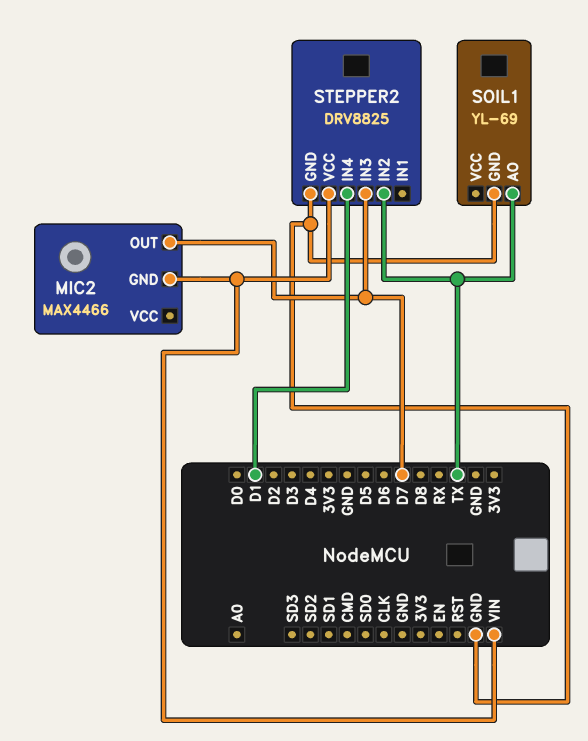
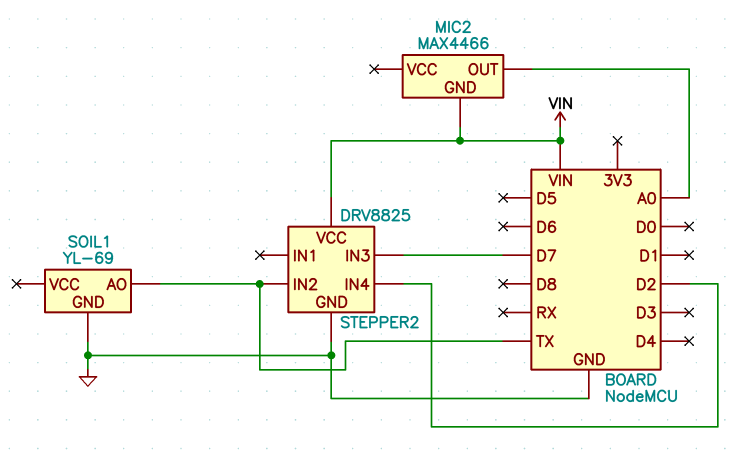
MIC2 pin OUT: D7 -> A0
STEPPER2 pin IN4: D1 -> D2

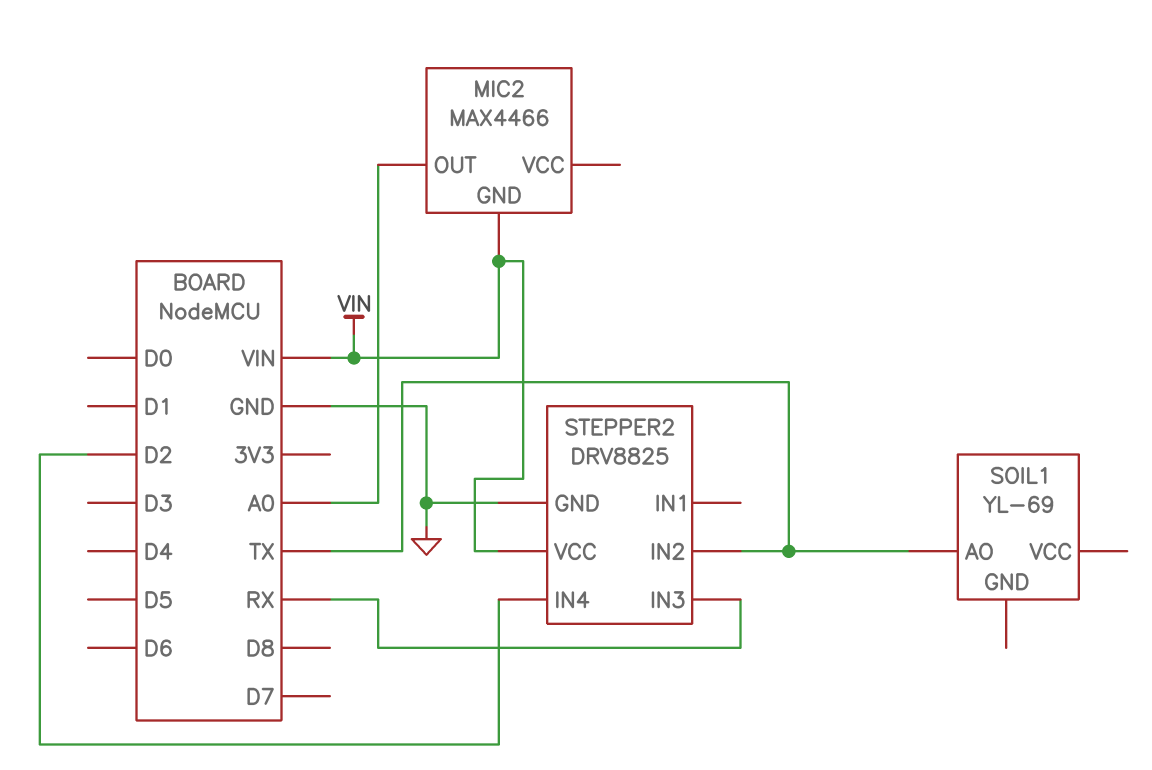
SOIL1 pin GND: GND -> none
STEPPER2 pin IN3: D7 -> RX

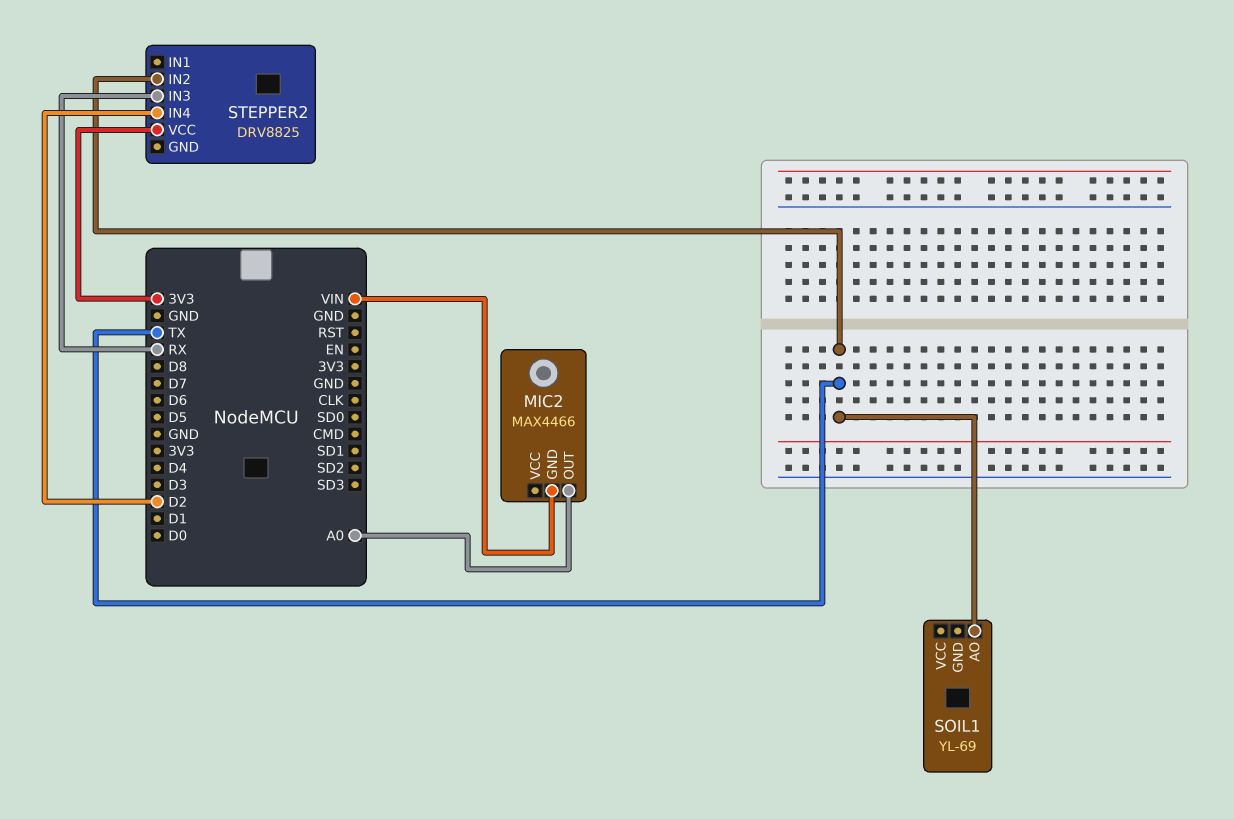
STEPPER2 pin GND: GND -> none
STEPPER2 pin VCC: VIN -> 3V3

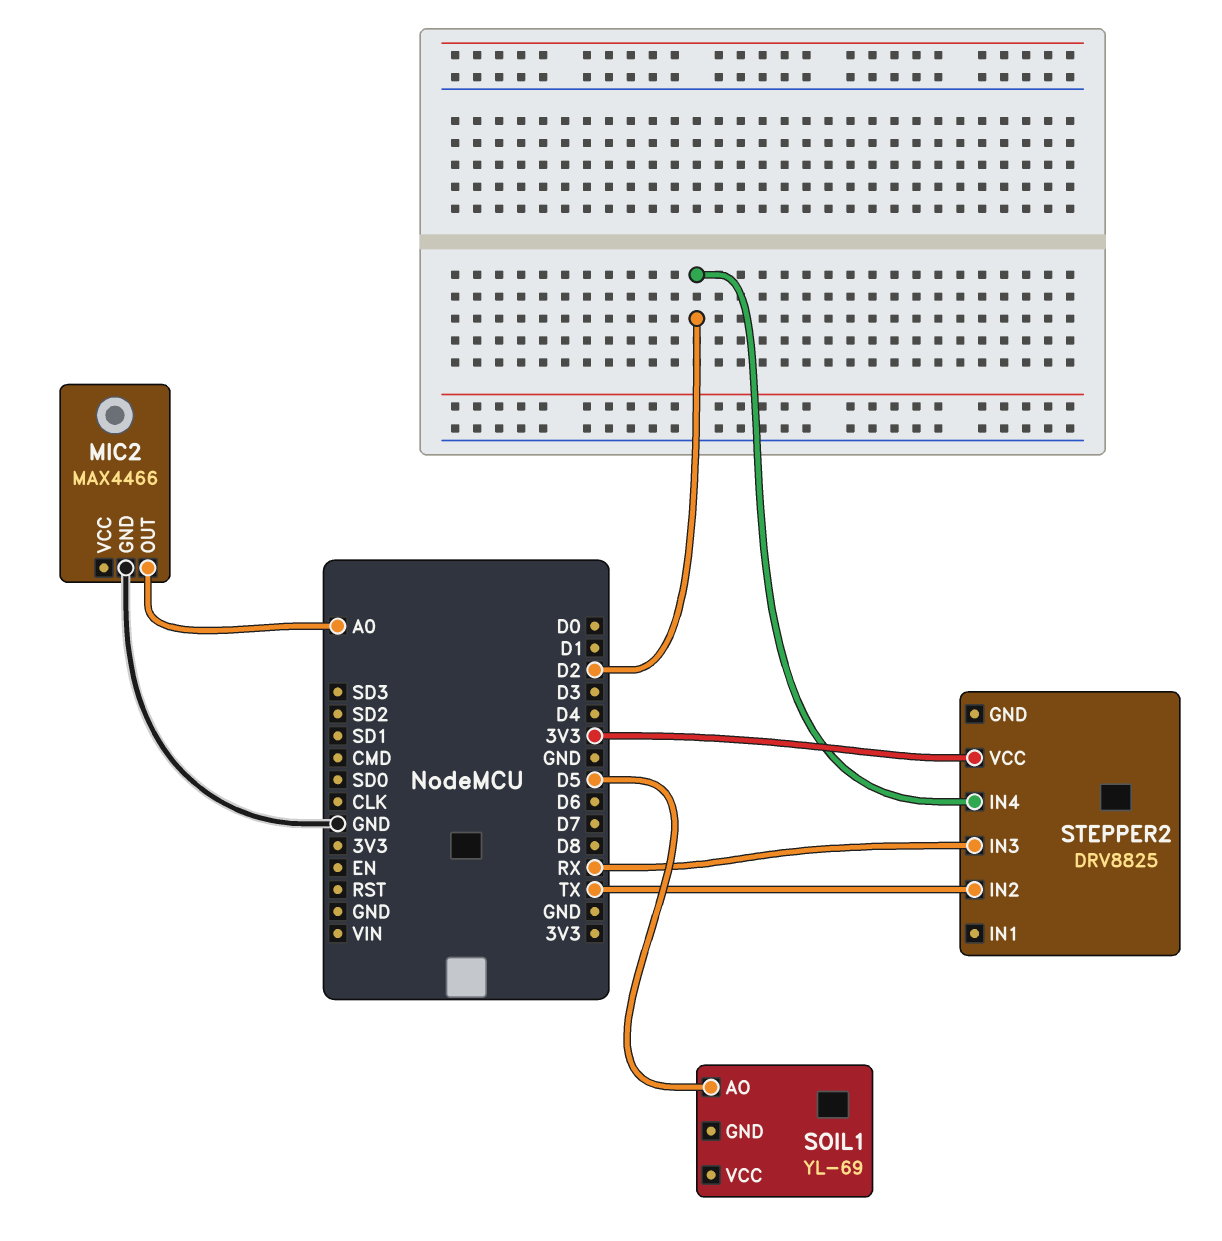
MIC2 pin GND: VIN -> GND
SOIL1 pin AO: TX -> D5

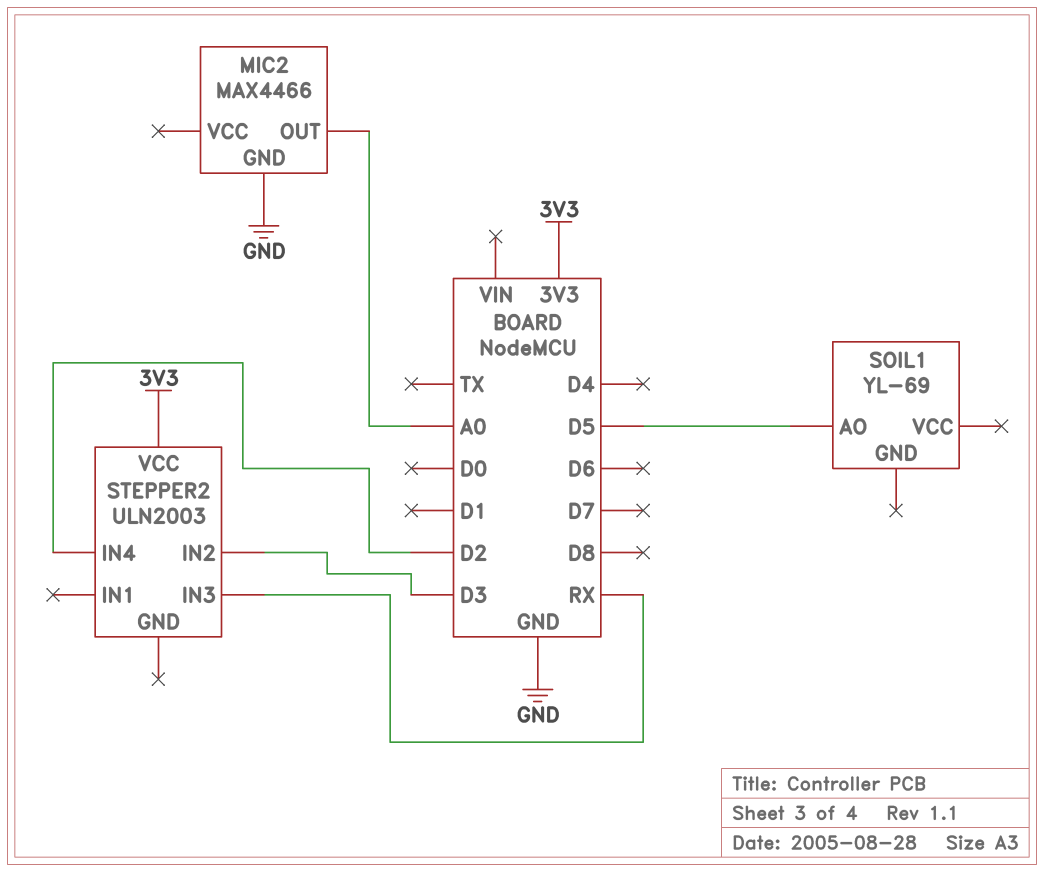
STEPPER2: DRV8825 -> ULN2003
STEPPER2 pin IN2: TX -> D3

